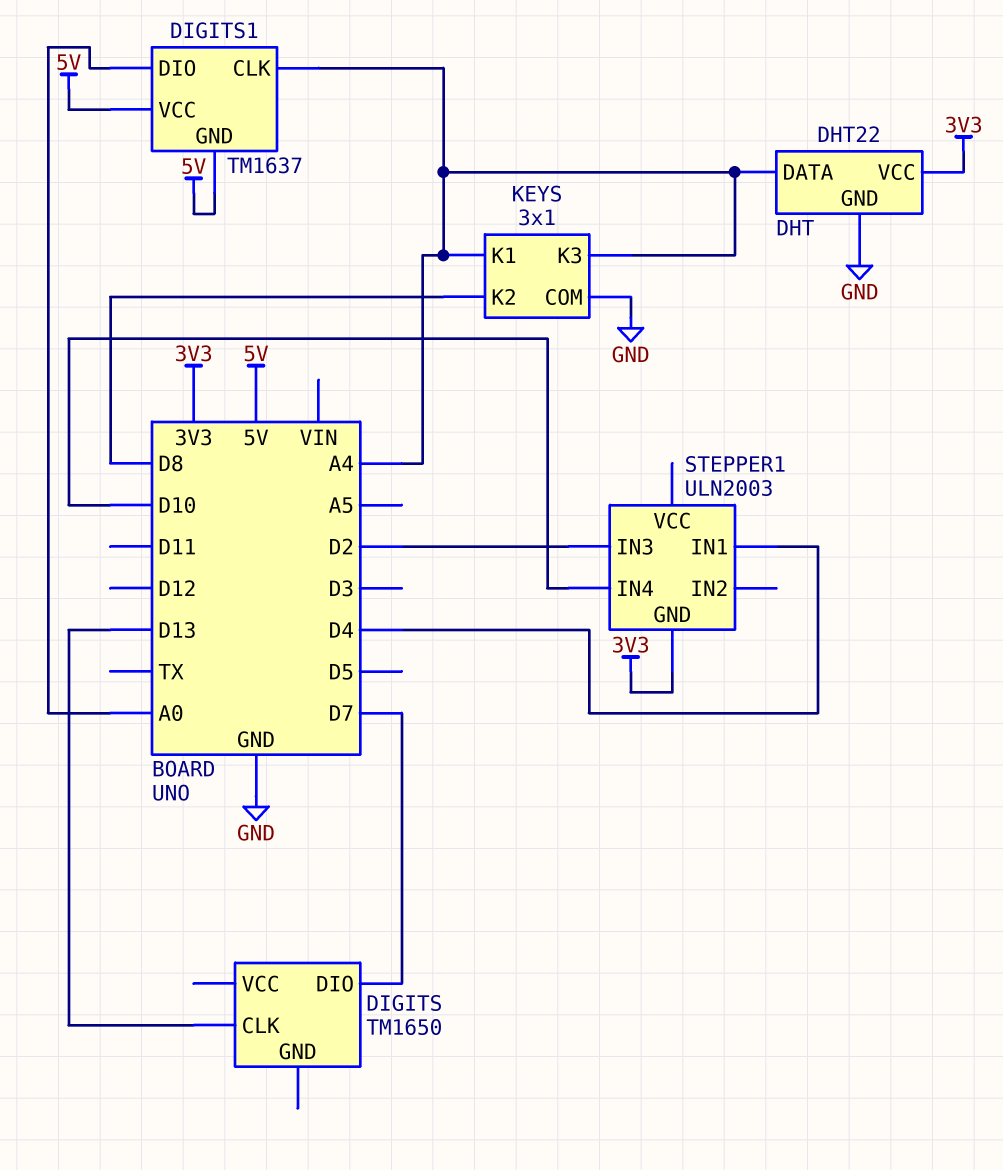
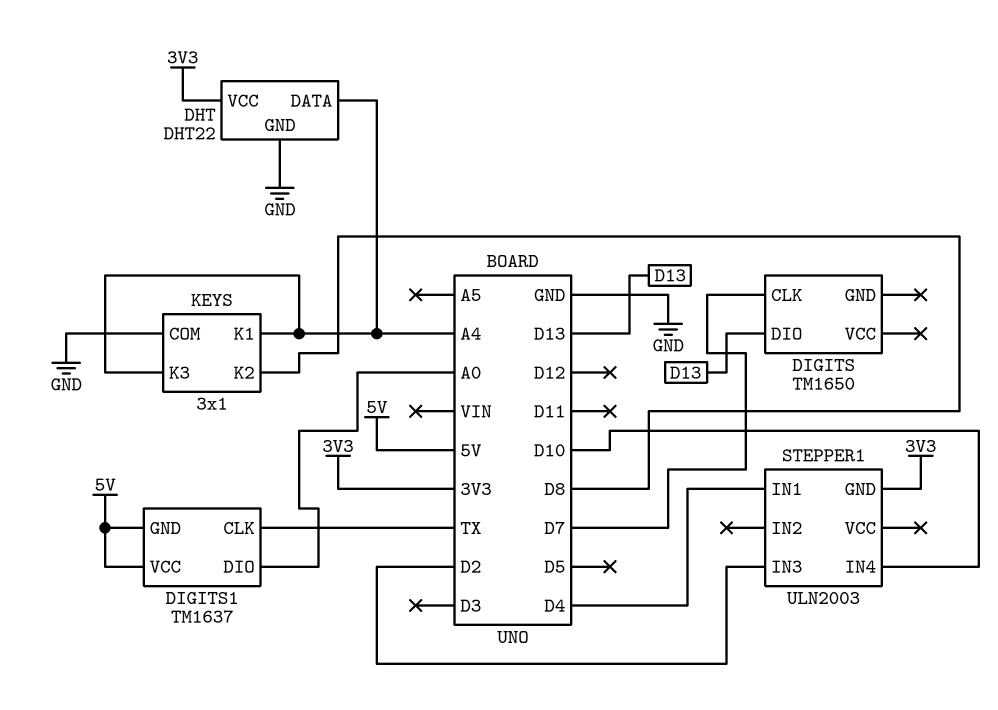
DIGITS pin CLK: D13 -> D7
DIGITS pin DIO: D7 -> D13
DIGITS1 pin CLK: A4 -> TX

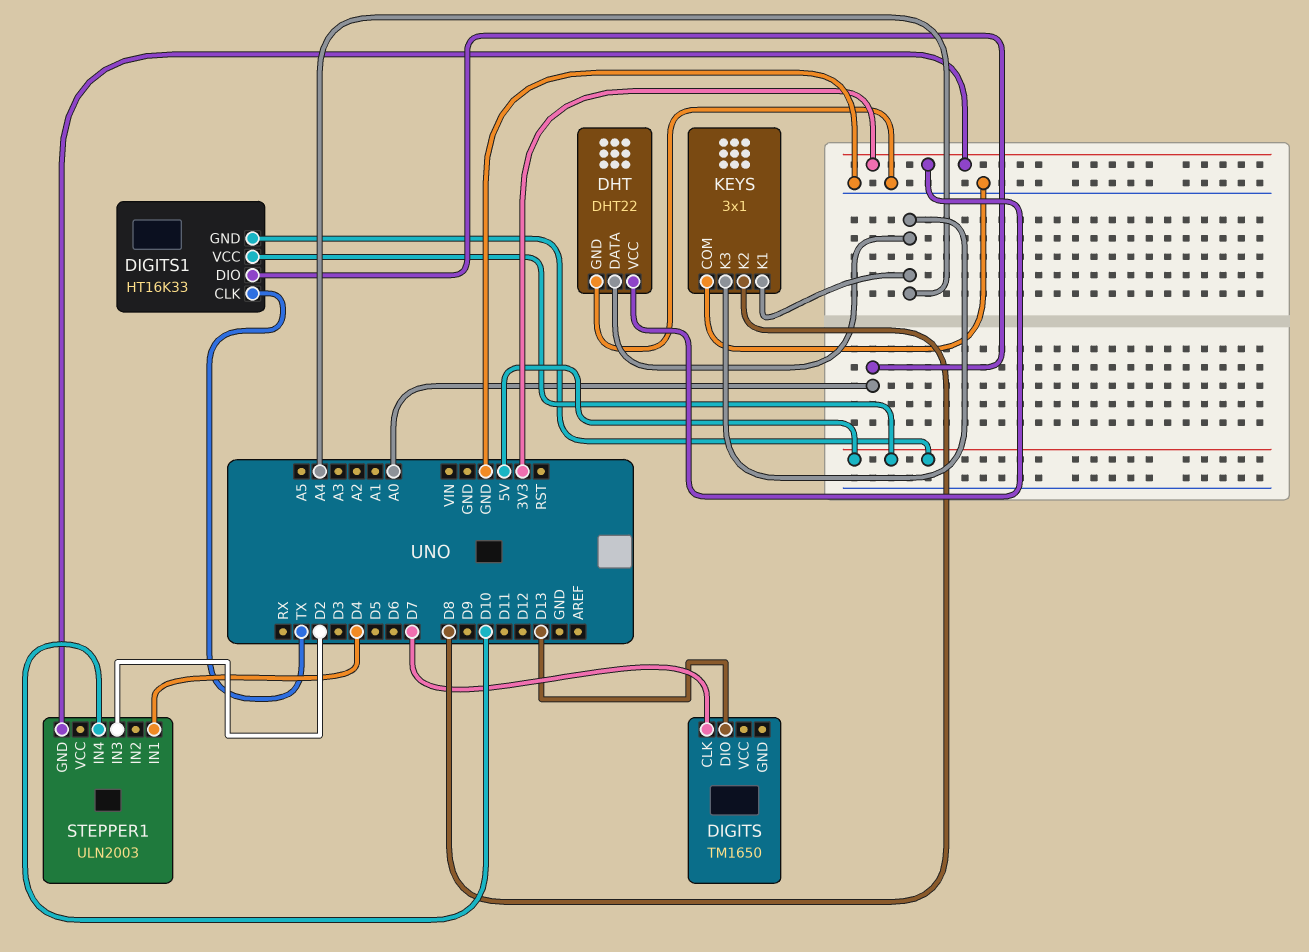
DIGITS1: TM1637 -> HT16K33

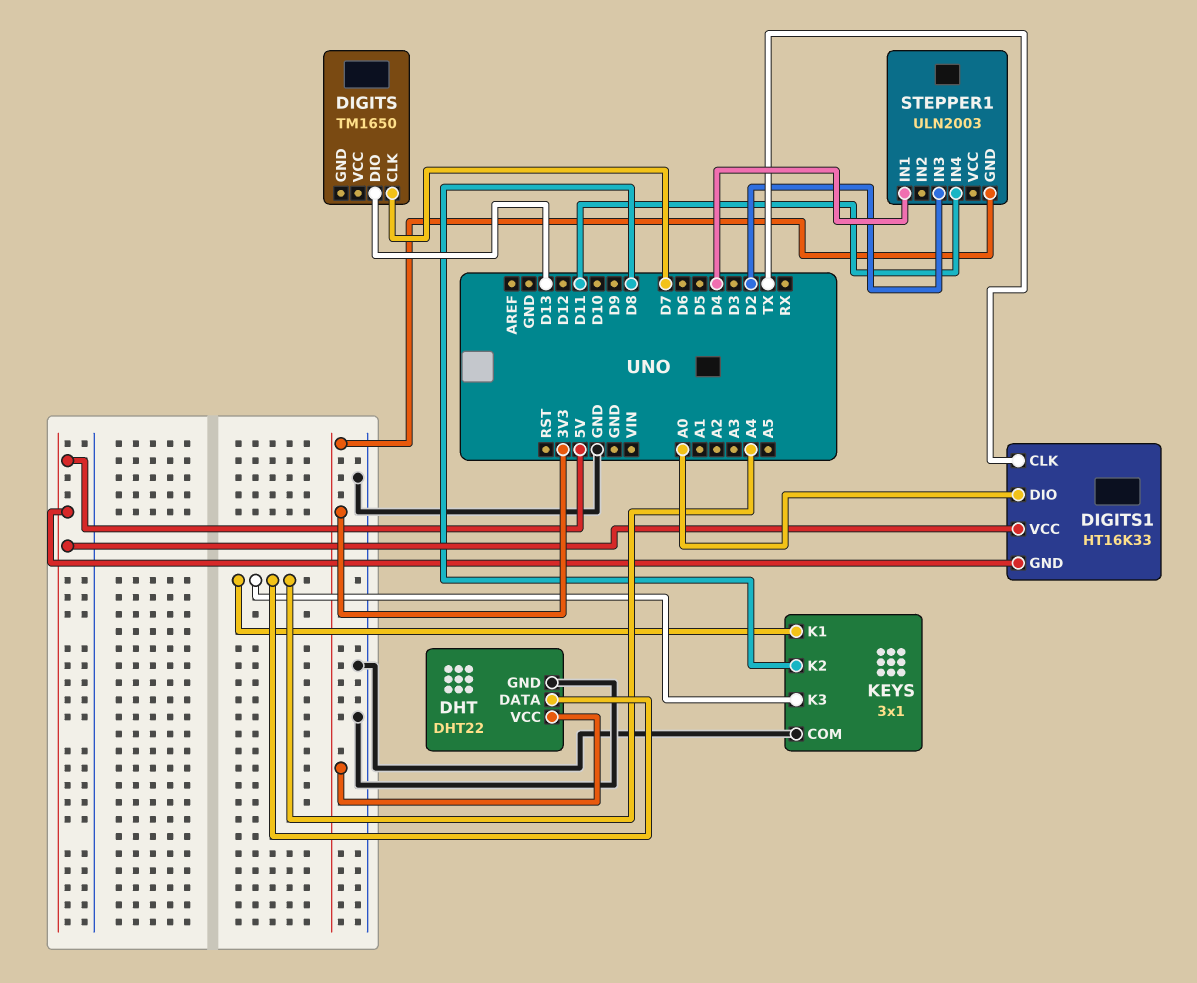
STEPPER1 pin IN4: D10 -> D11

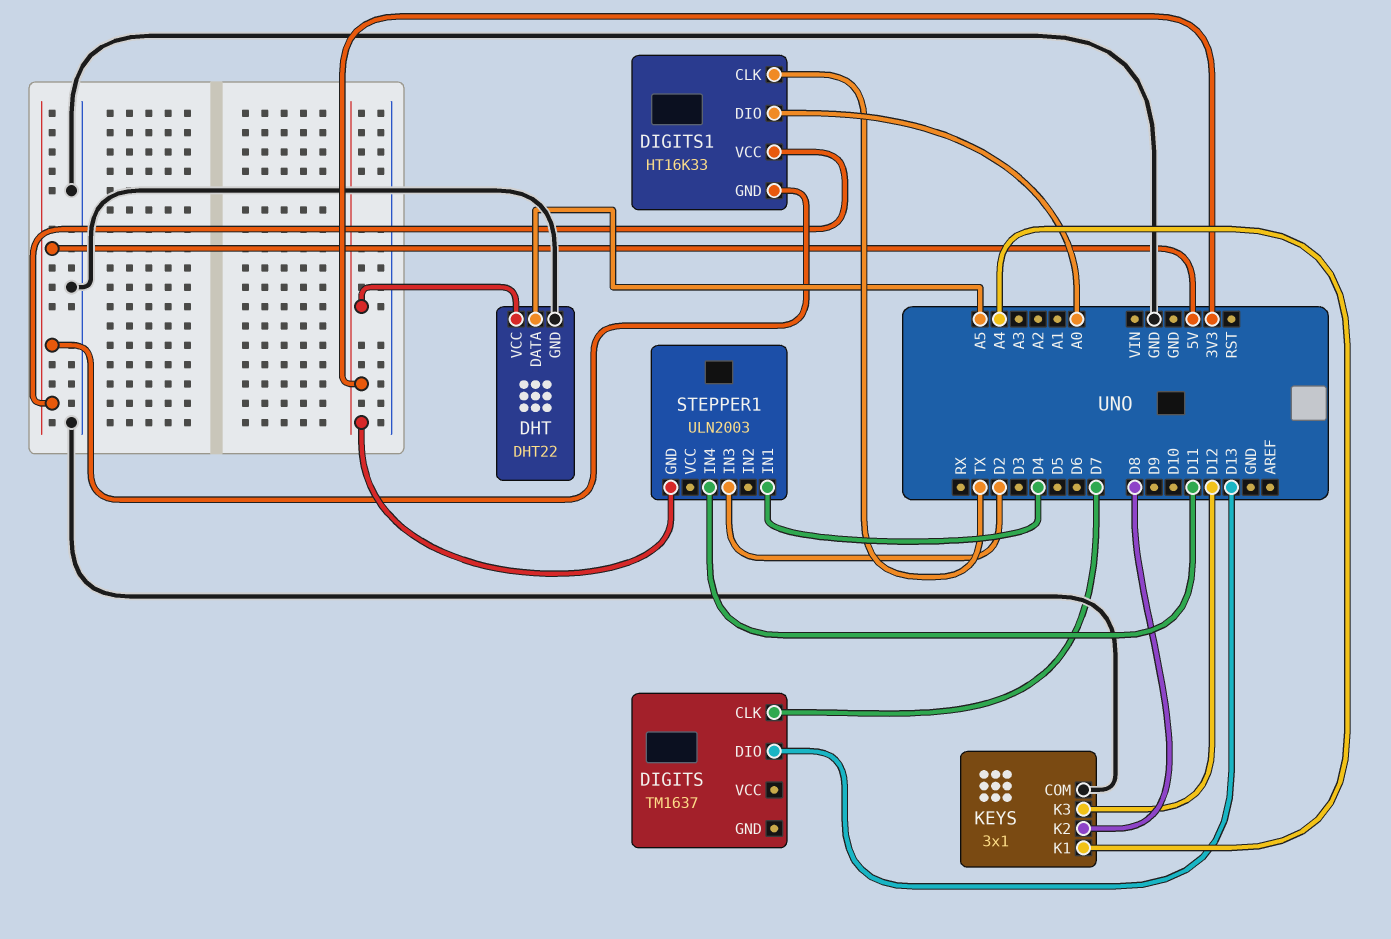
DHT pin DATA: A4 -> A5
DIGITS: TM1650 -> TM1637
KEYS pin K3: A4 -> D12

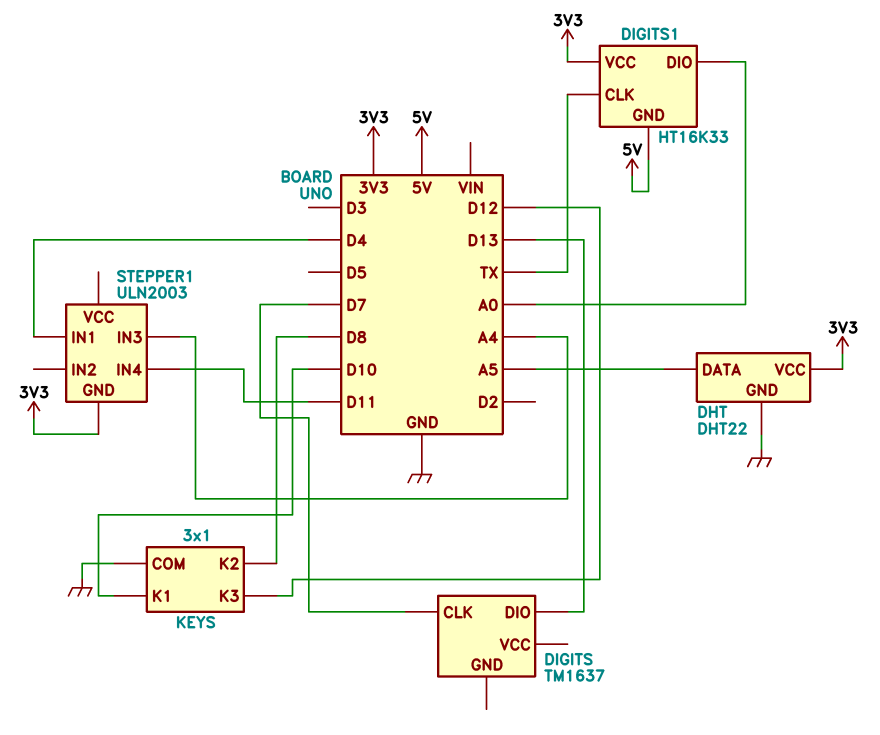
DIGITS1 pin VCC: 5V -> 3V3
KEYS pin K1: A4 -> D10
STEPPER1 pin IN3: D2 -> A4

